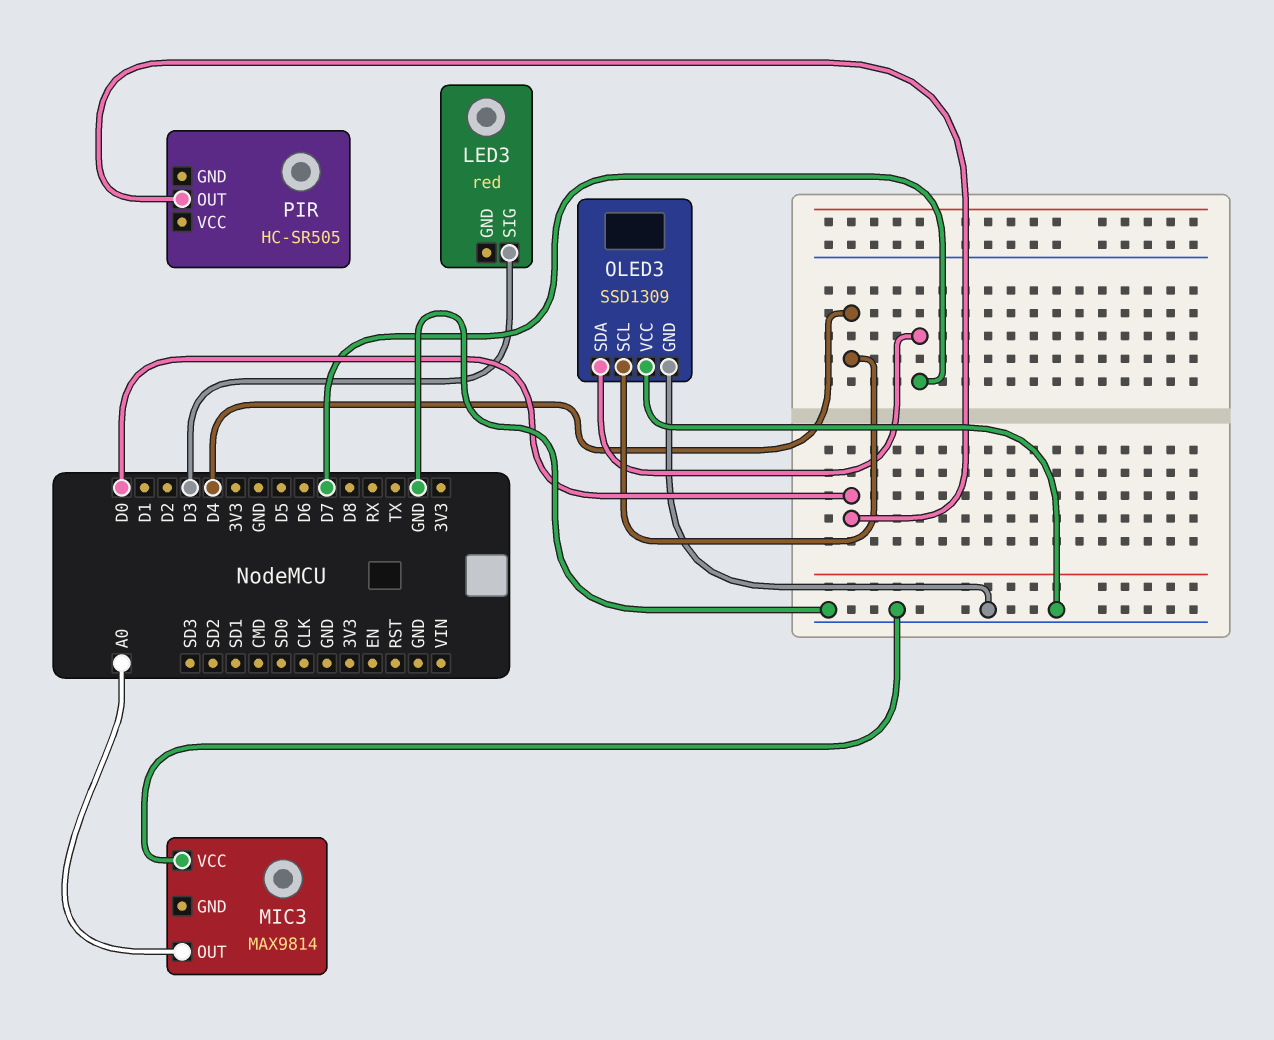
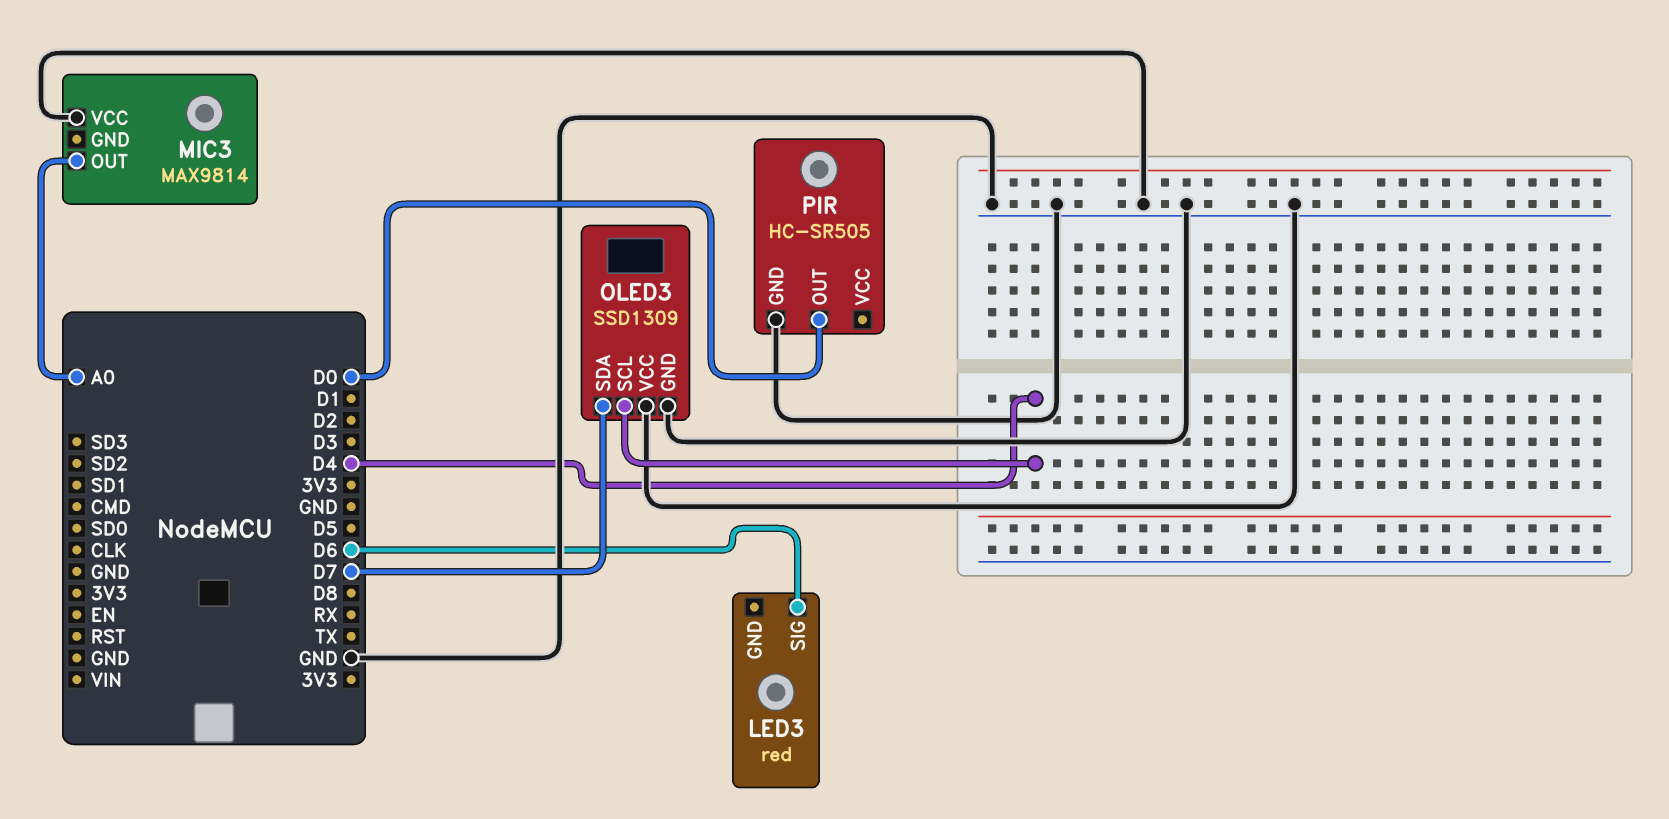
LED3 pin SIG: D3 -> D6
PIR pin GND: none -> GND

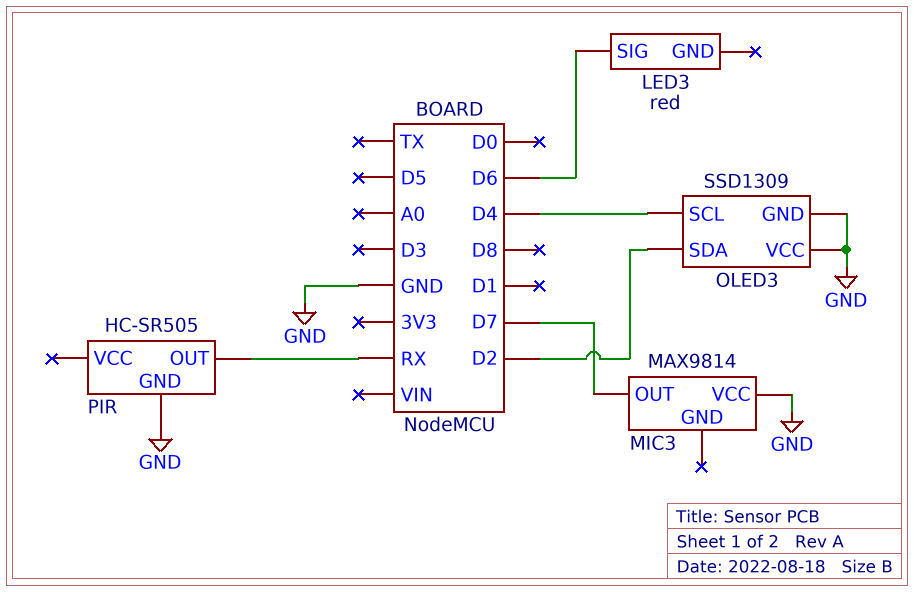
MIC3 pin OUT: A0 -> D7
OLED3 pin SDA: D7 -> D2
PIR pin OUT: D0 -> RX

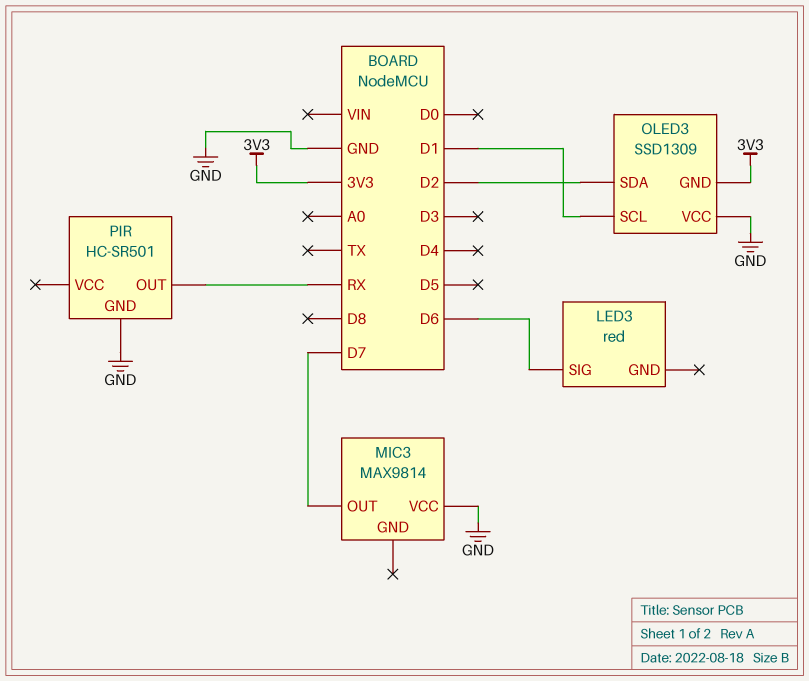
OLED3 pin GND: GND -> 3V3
OLED3 pin SCL: D4 -> D1
PIR: HC-SR505 -> HC-SR501

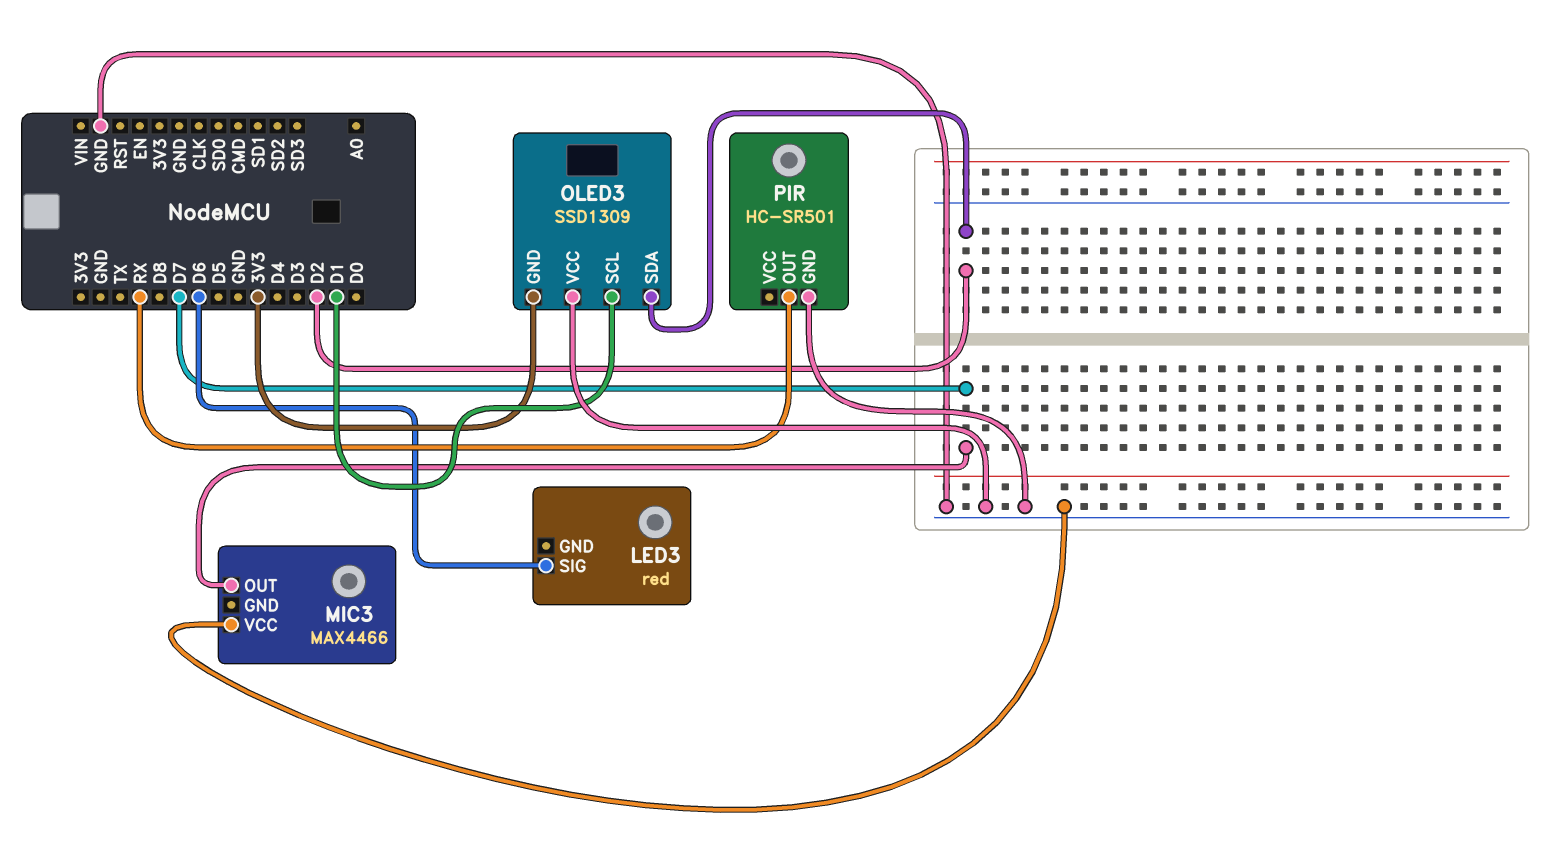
MIC3: MAX9814 -> MAX4466

